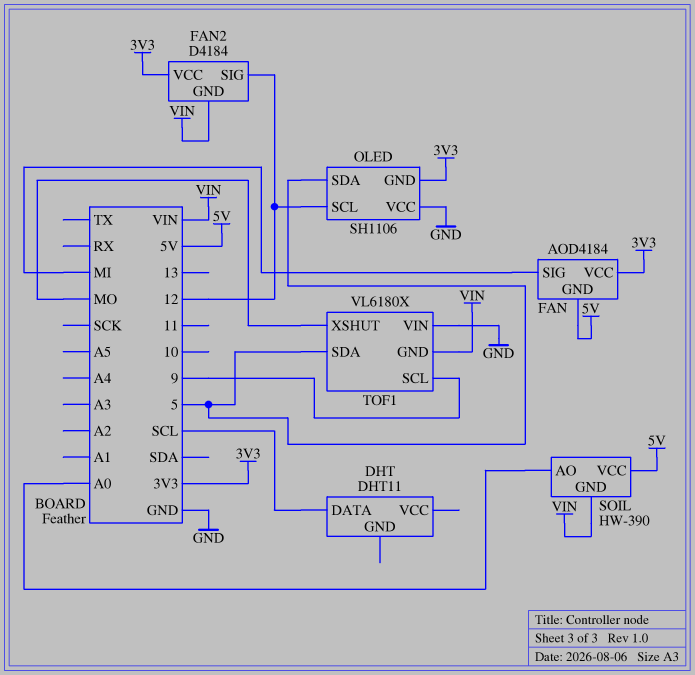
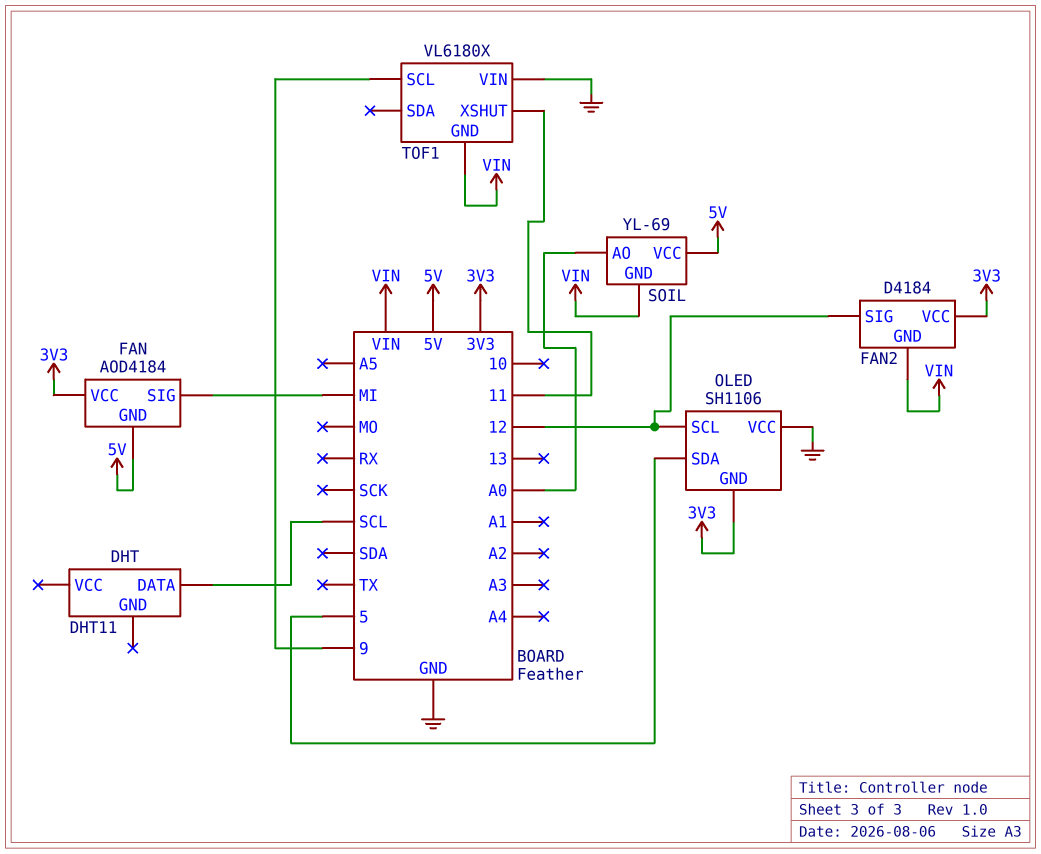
SOIL: HW-390 -> YL-69
TOF1 pin SDA: 5 -> none
TOF1 pin XSHUT: MO -> 11

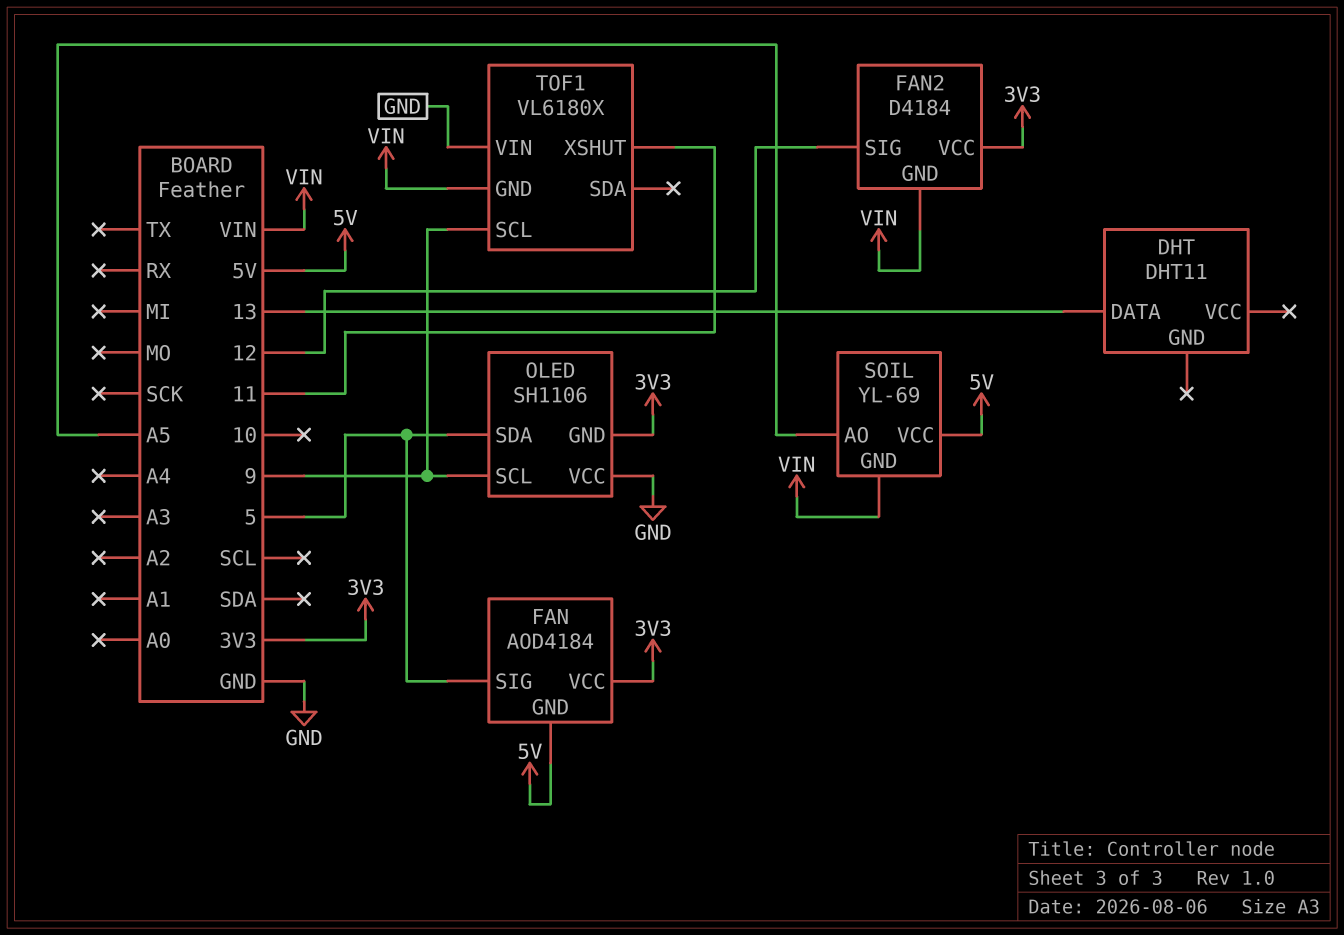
DHT pin DATA: SCL -> 13
FAN pin SIG: MI -> 5
OLED pin SCL: 12 -> 9
SOIL pin AO: A0 -> A5

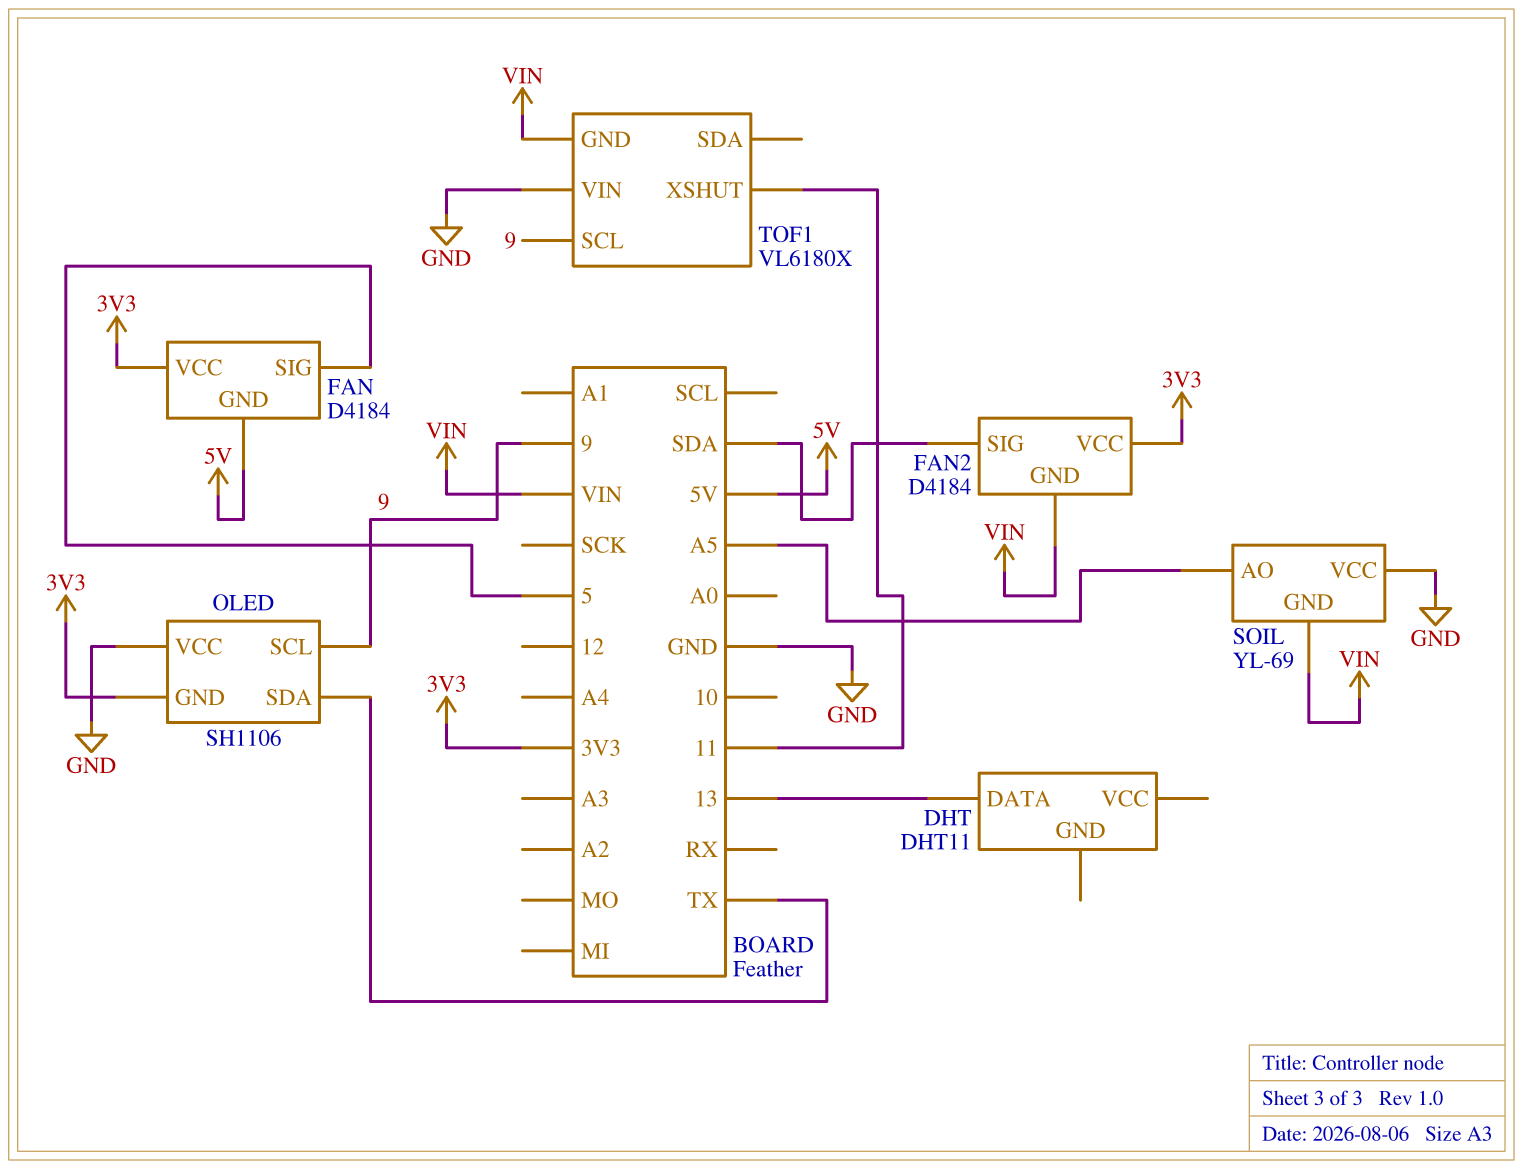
FAN: AOD4184 -> D4184
FAN2 pin SIG: 12 -> SDA
OLED pin SDA: 5 -> TX
SOIL pin VCC: 5V -> GND

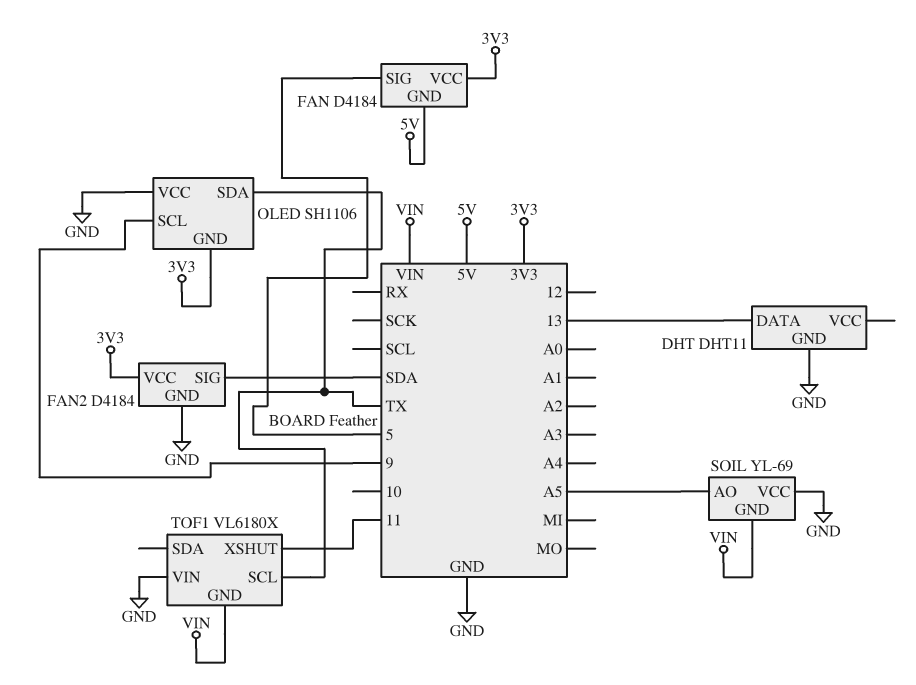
DHT pin GND: none -> GND
FAN2 pin GND: VIN -> GND
TOF1 pin SCL: 9 -> TX

